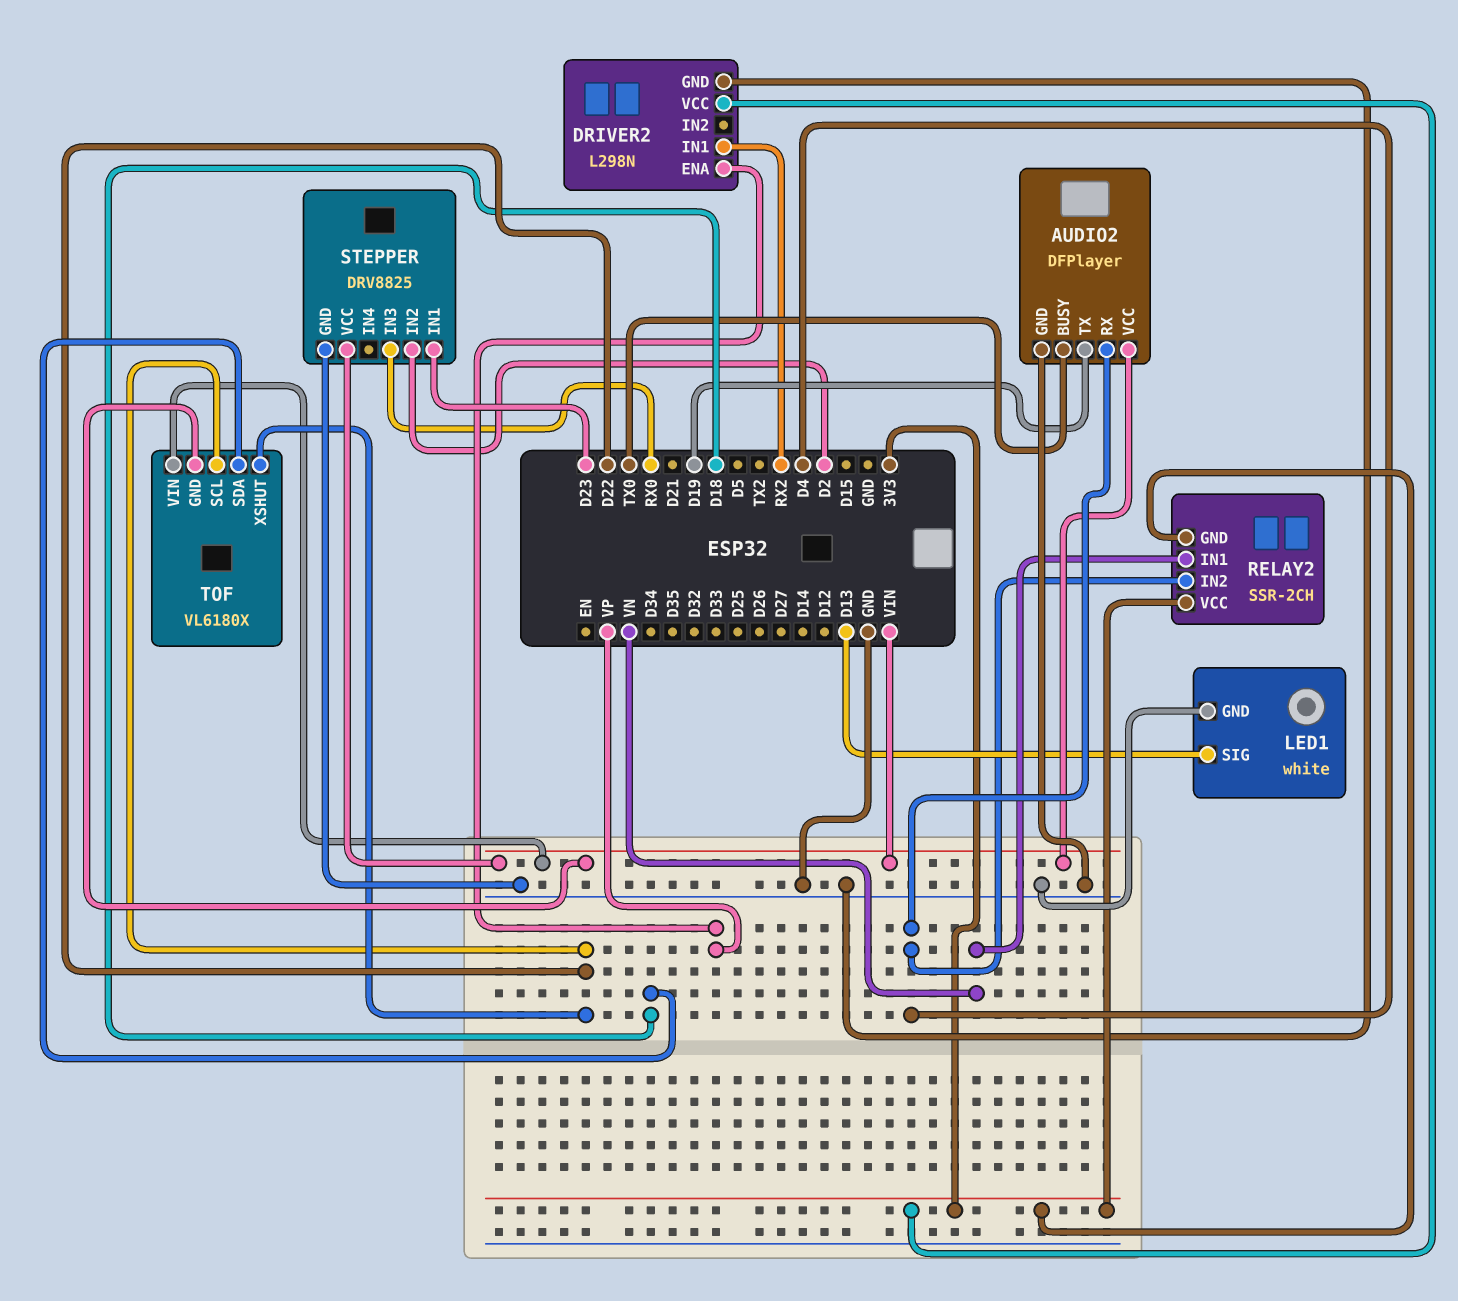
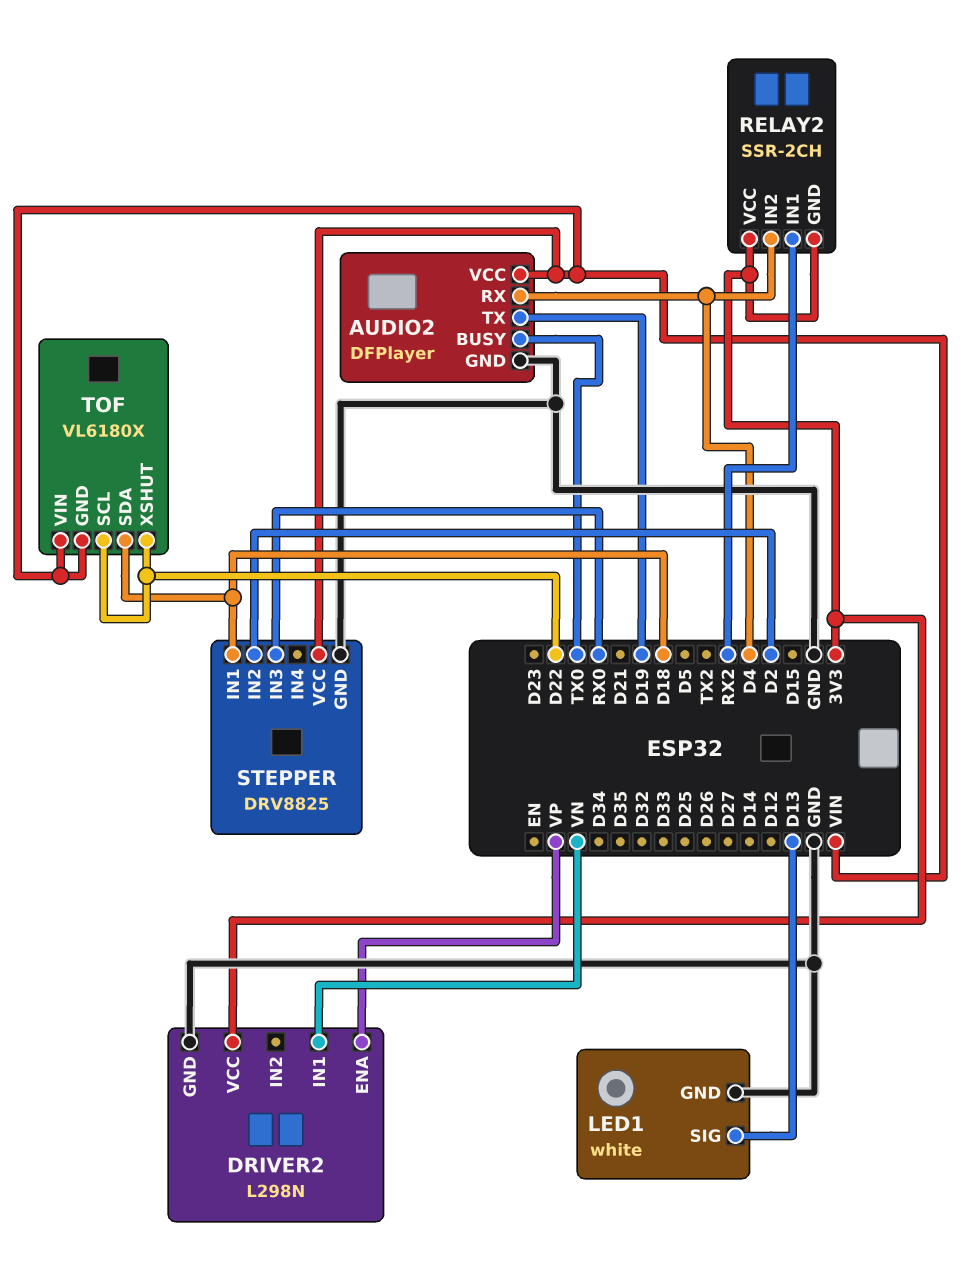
DRIVER2 pin IN1: RX2 -> VN
RELAY2 pin IN1: VN -> RX2
STEPPER pin IN1: D23 -> D18

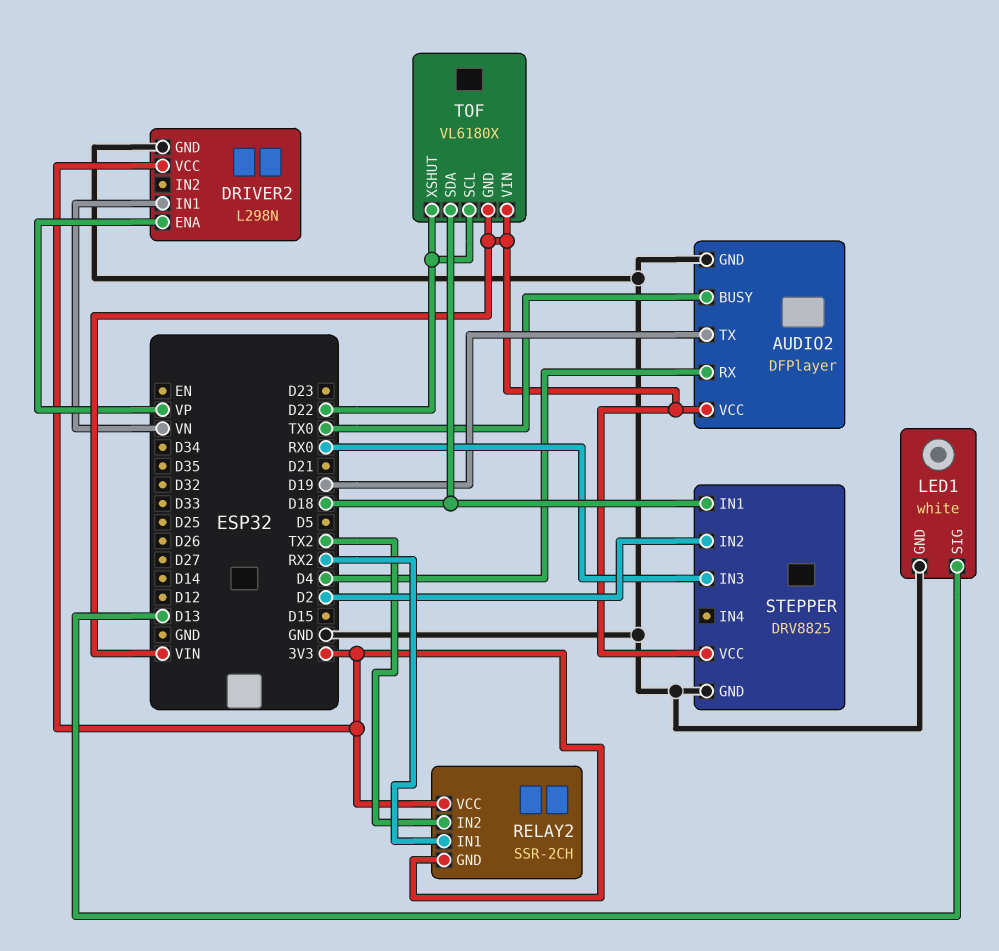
RELAY2 pin IN2: D4 -> TX2

